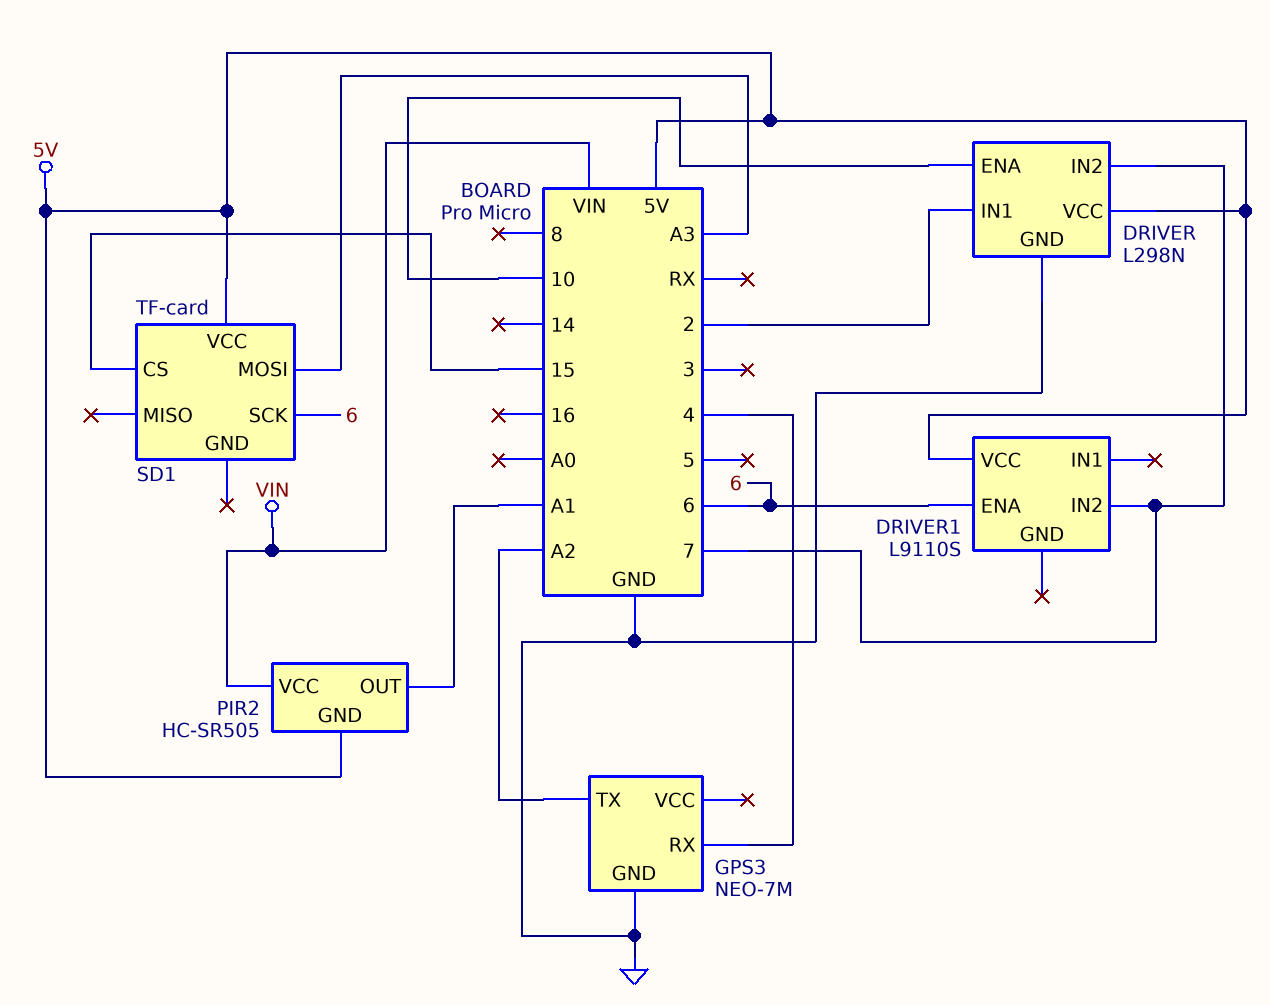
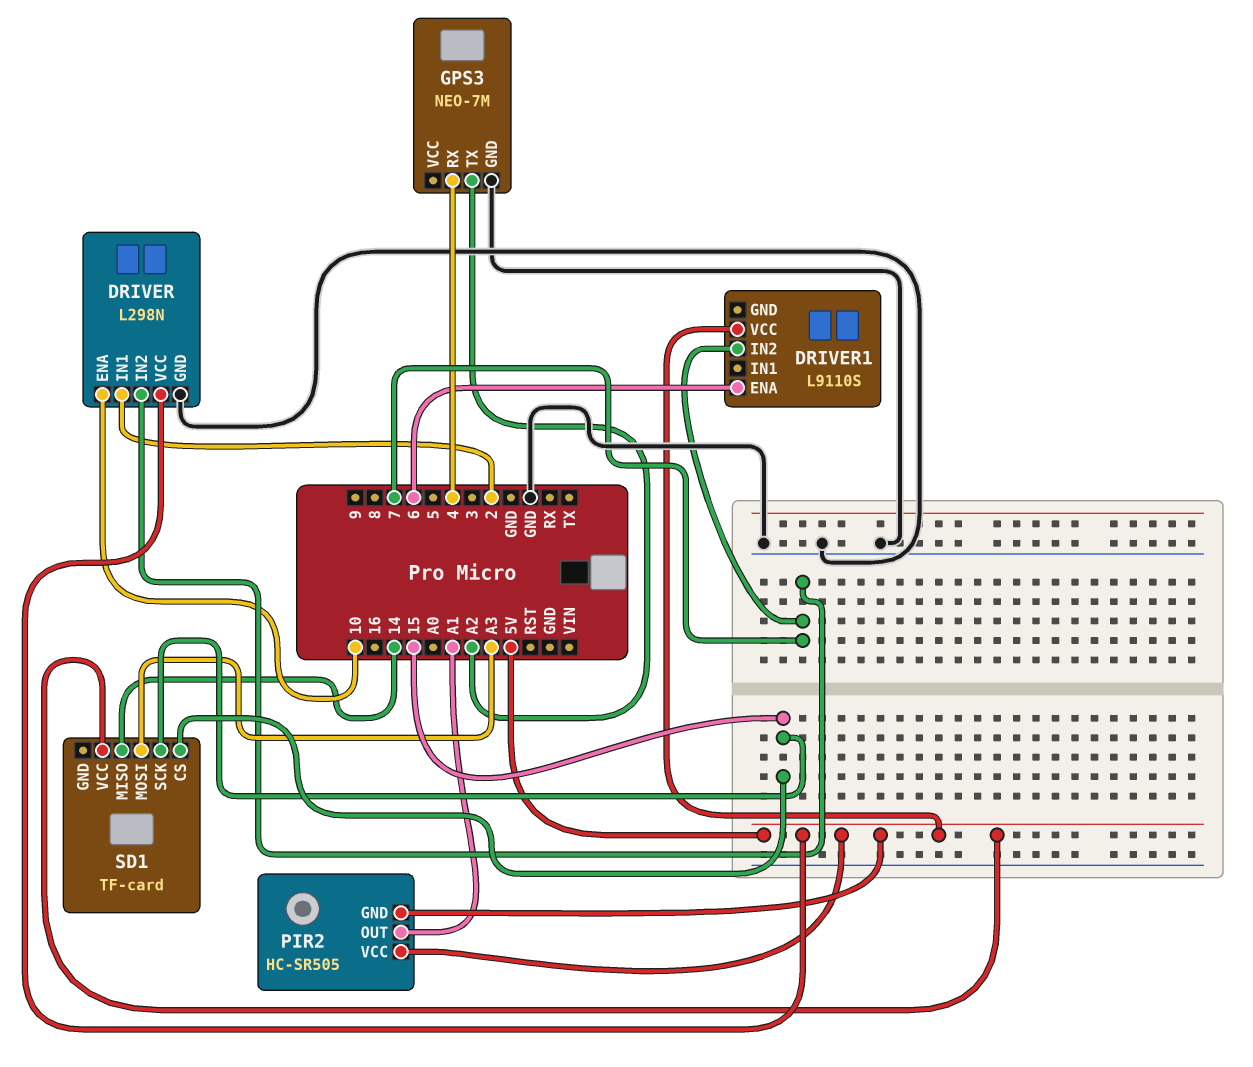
PIR2 pin VCC: VIN -> 5V
SD1 pin MISO: none -> 14
SD1 pin SCK: 6 -> 15

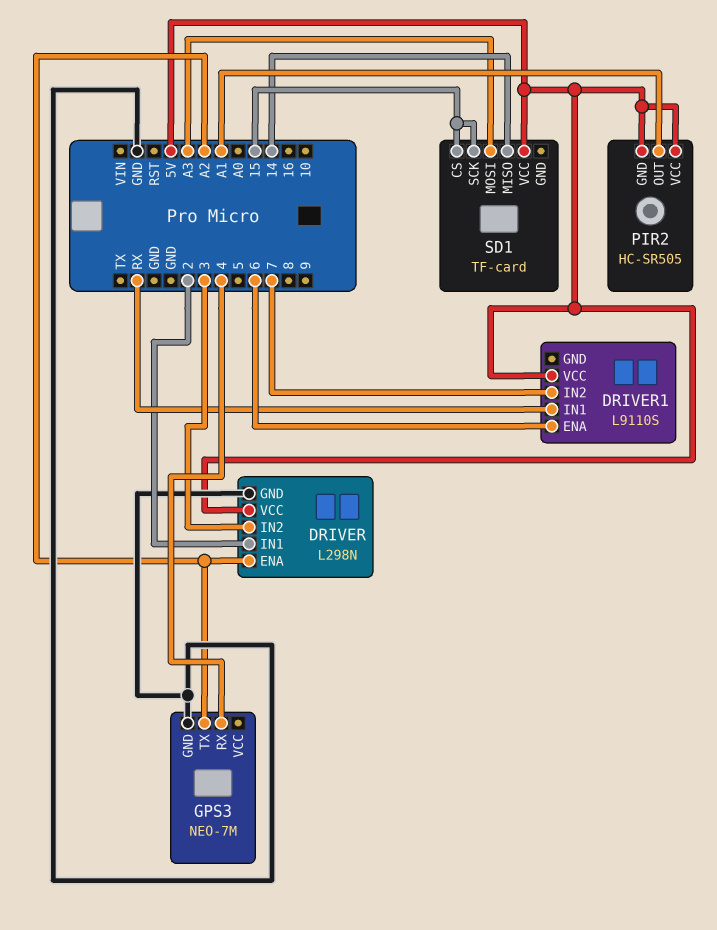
DRIVER pin ENA: 10 -> A2
DRIVER pin IN2: 7 -> 3
DRIVER1 pin IN1: none -> RX

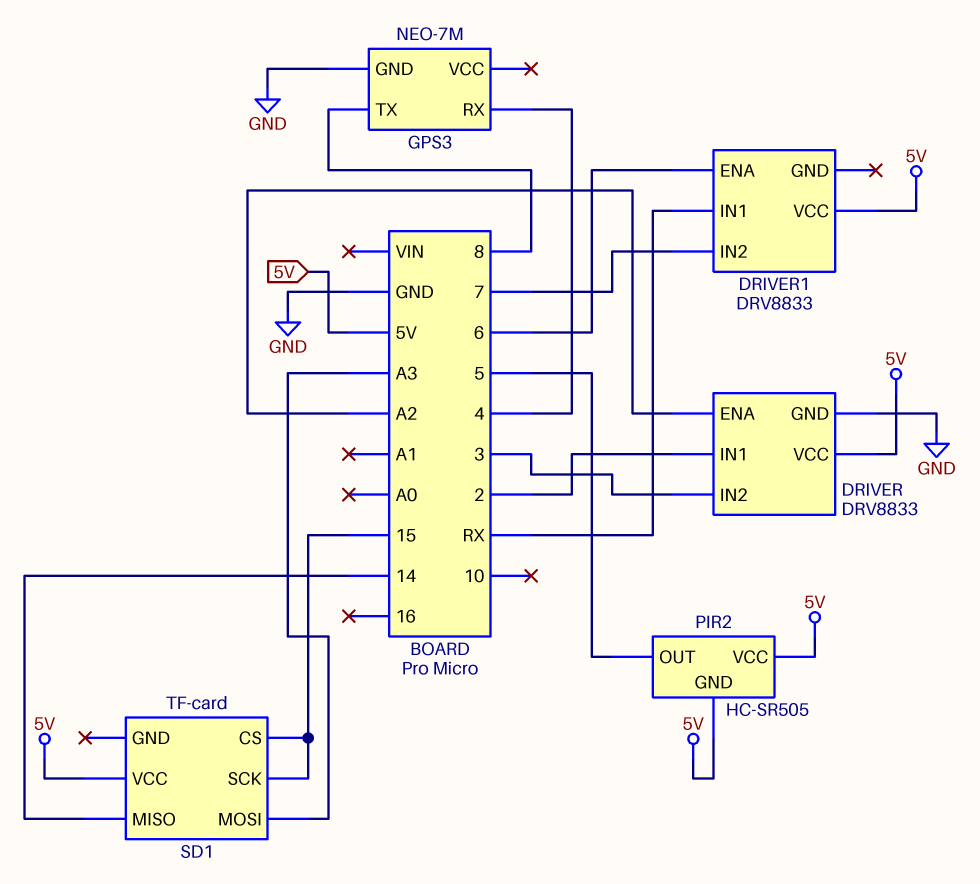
DRIVER: L298N -> DRV8833
DRIVER1: L9110S -> DRV8833
GPS3 pin TX: A2 -> 8
PIR2 pin OUT: A1 -> 5

